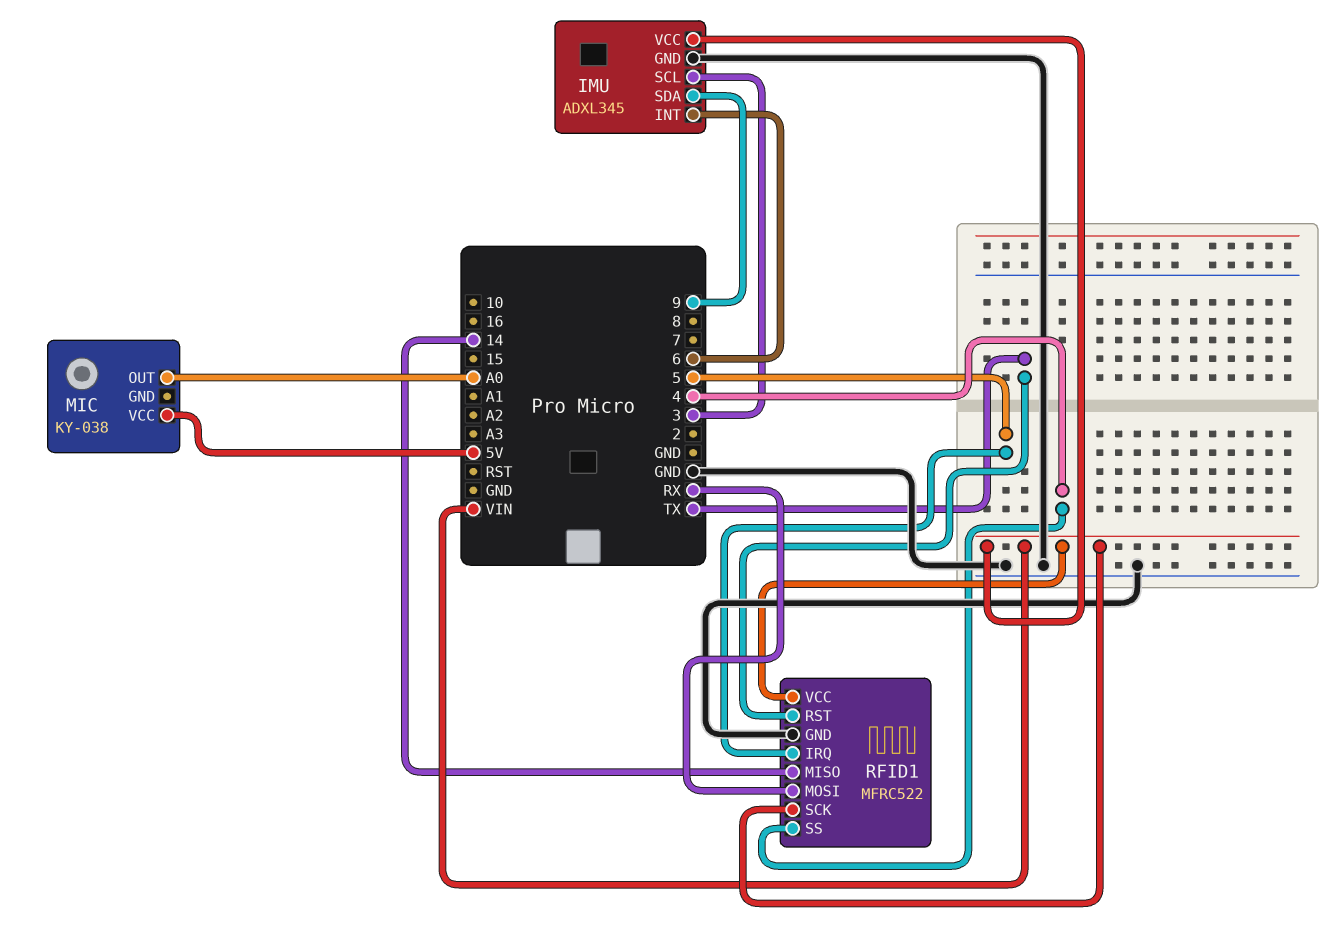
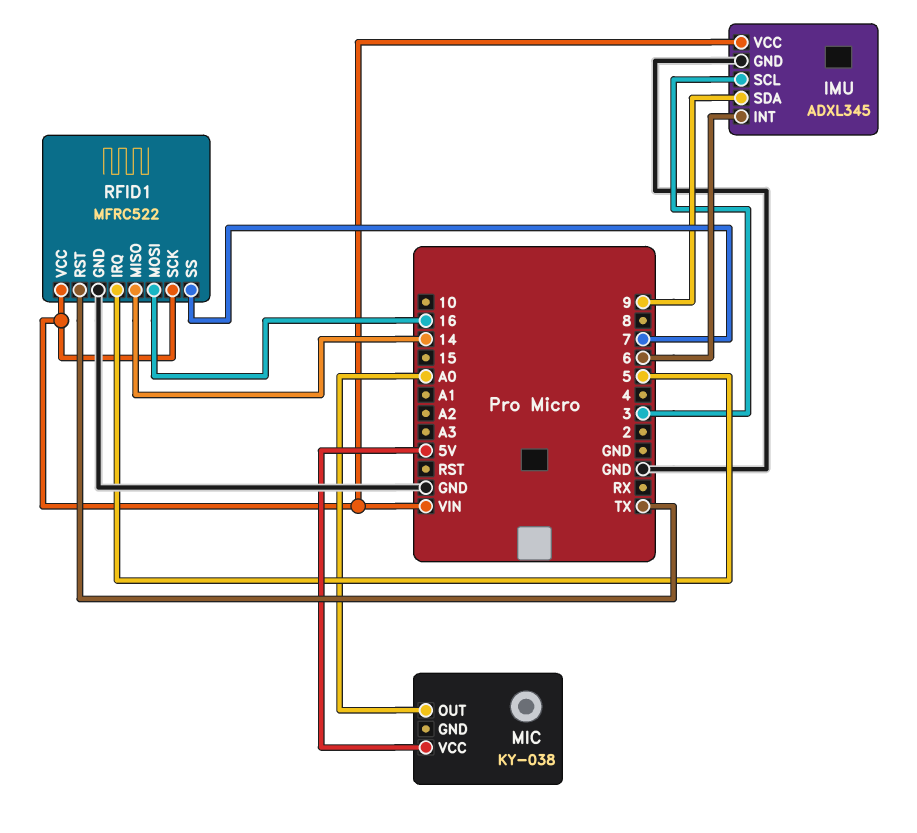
RFID1 pin MOSI: RX -> 16
RFID1 pin SS: 4 -> 7

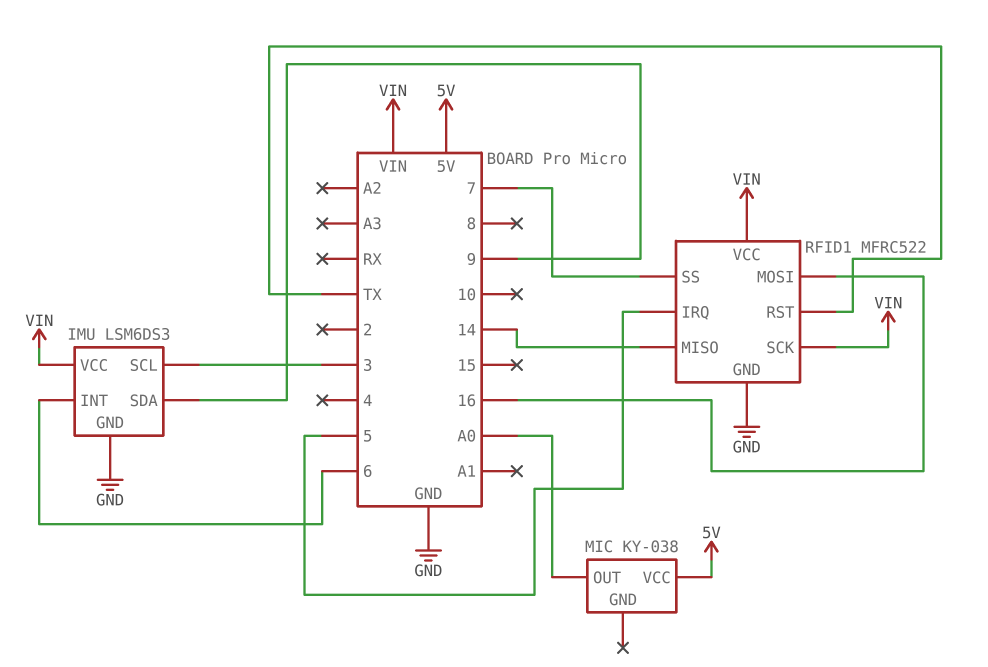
IMU: ADXL345 -> LSM6DS3

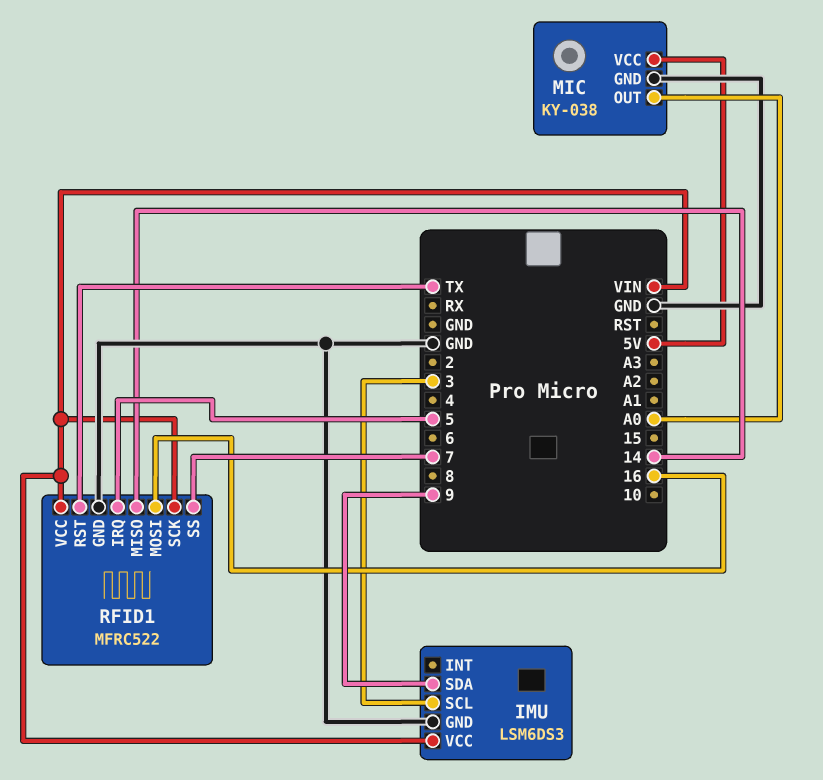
IMU pin INT: 6 -> none
MIC pin GND: none -> GND

